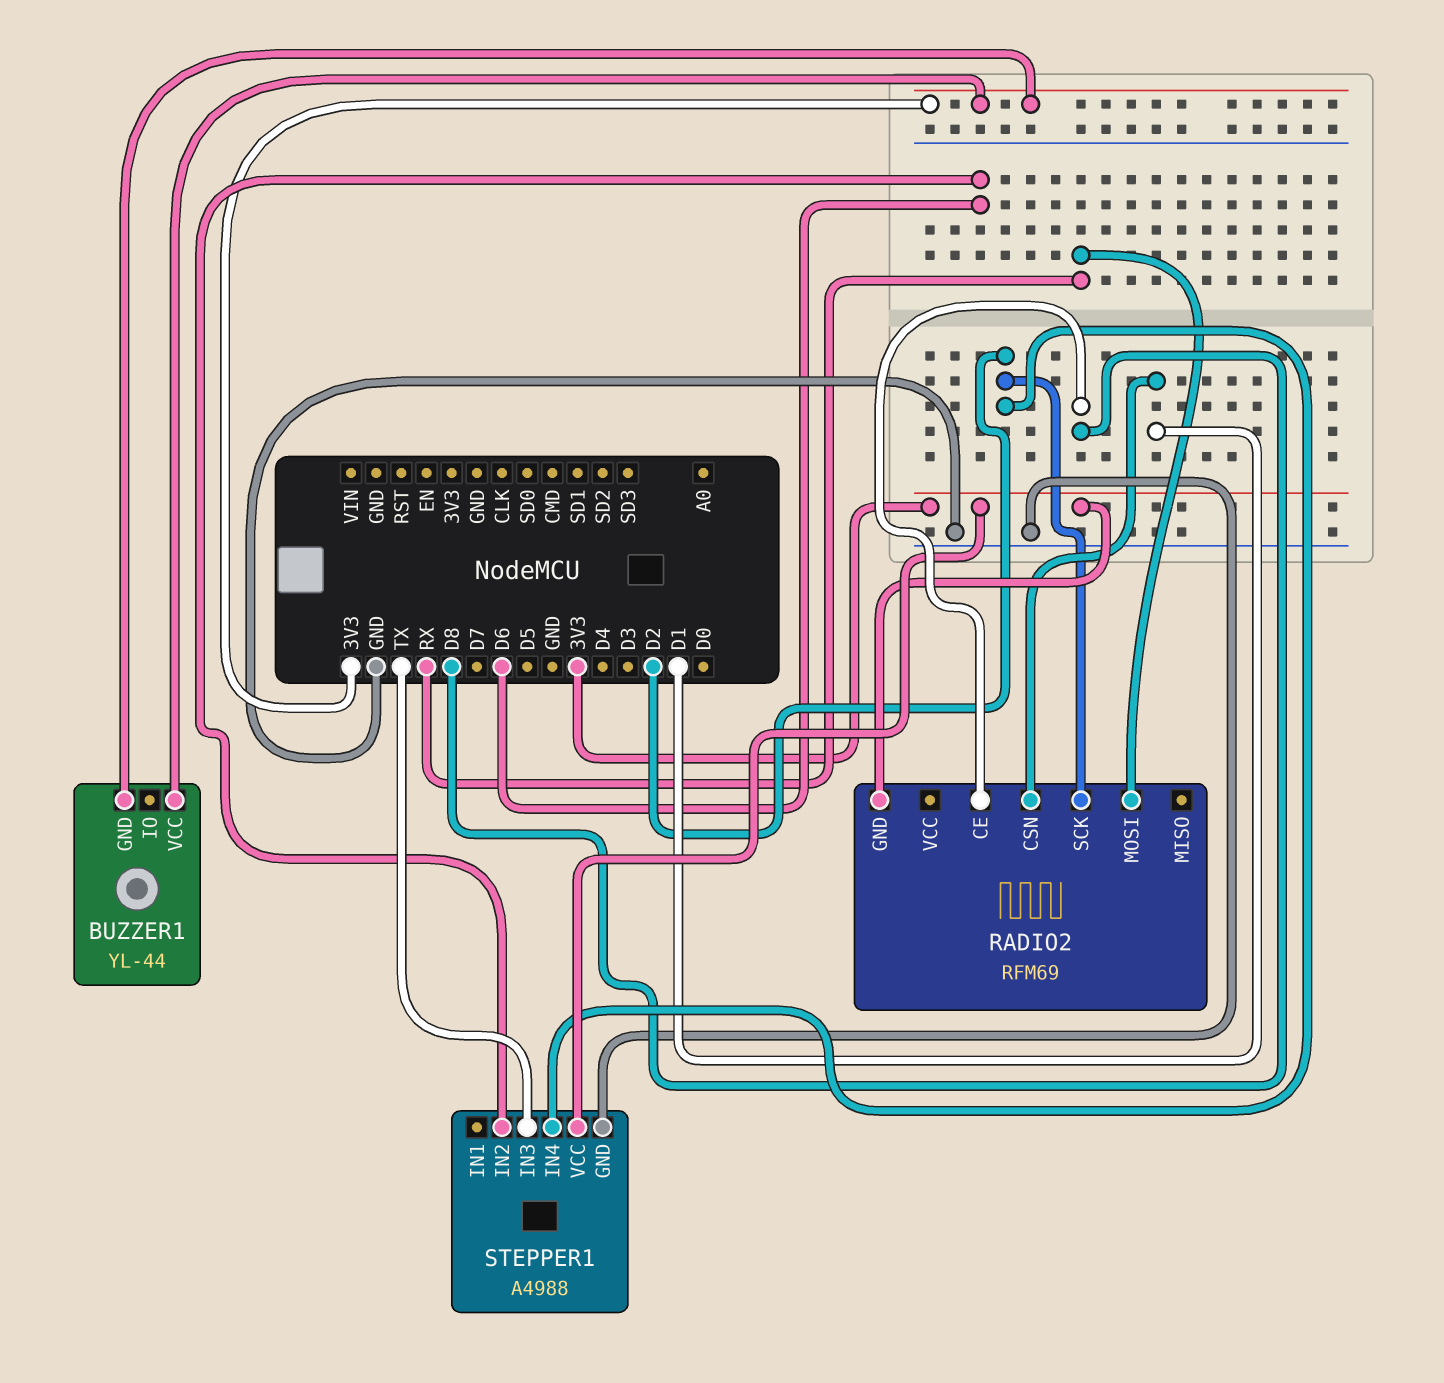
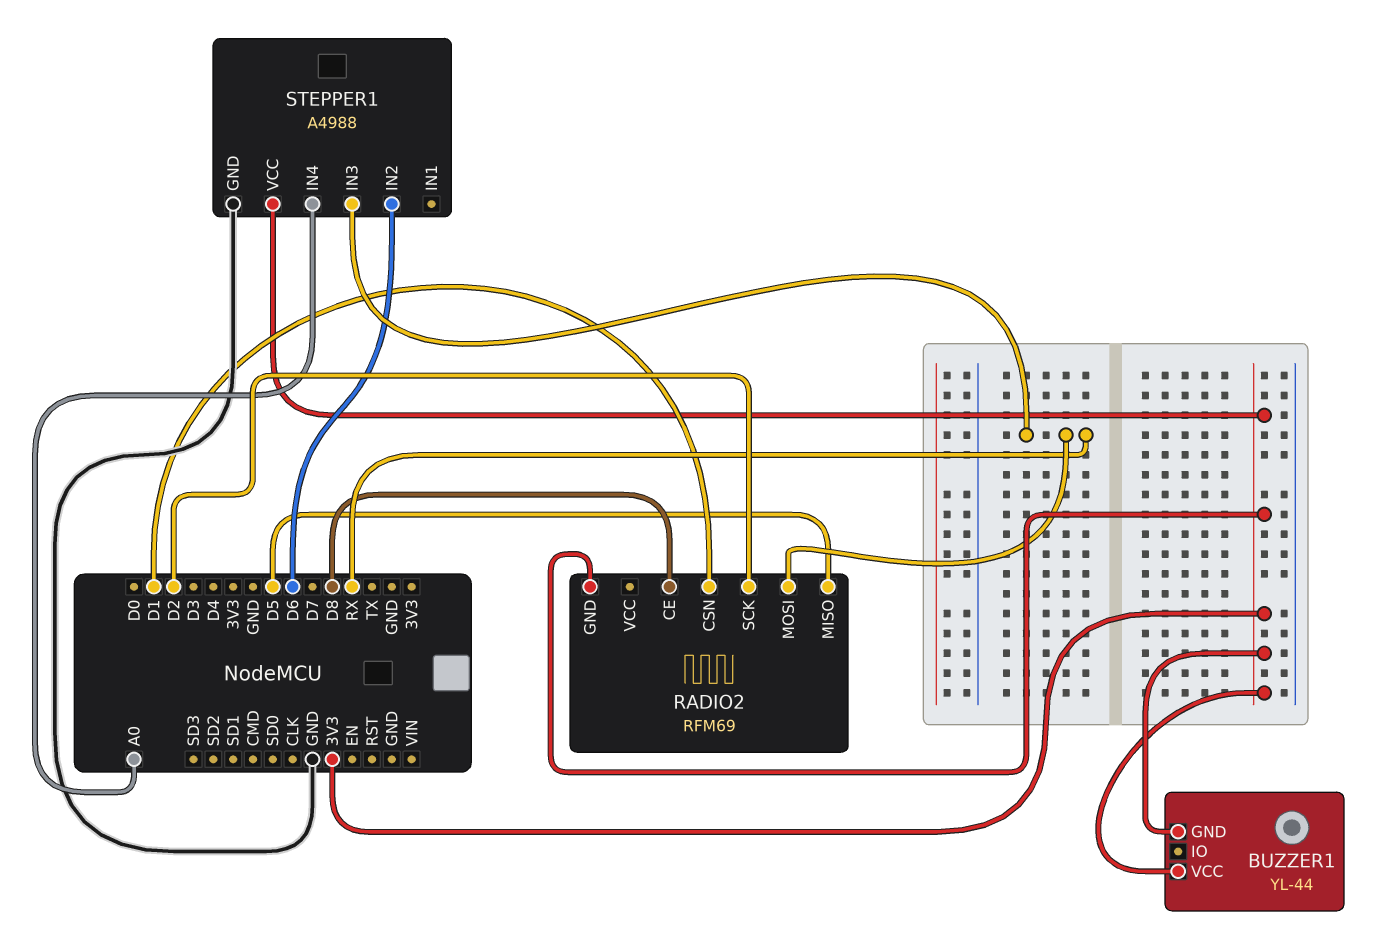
RADIO2 pin MISO: none -> D5
STEPPER1 pin IN3: TX -> RX
STEPPER1 pin IN4: D2 -> A0

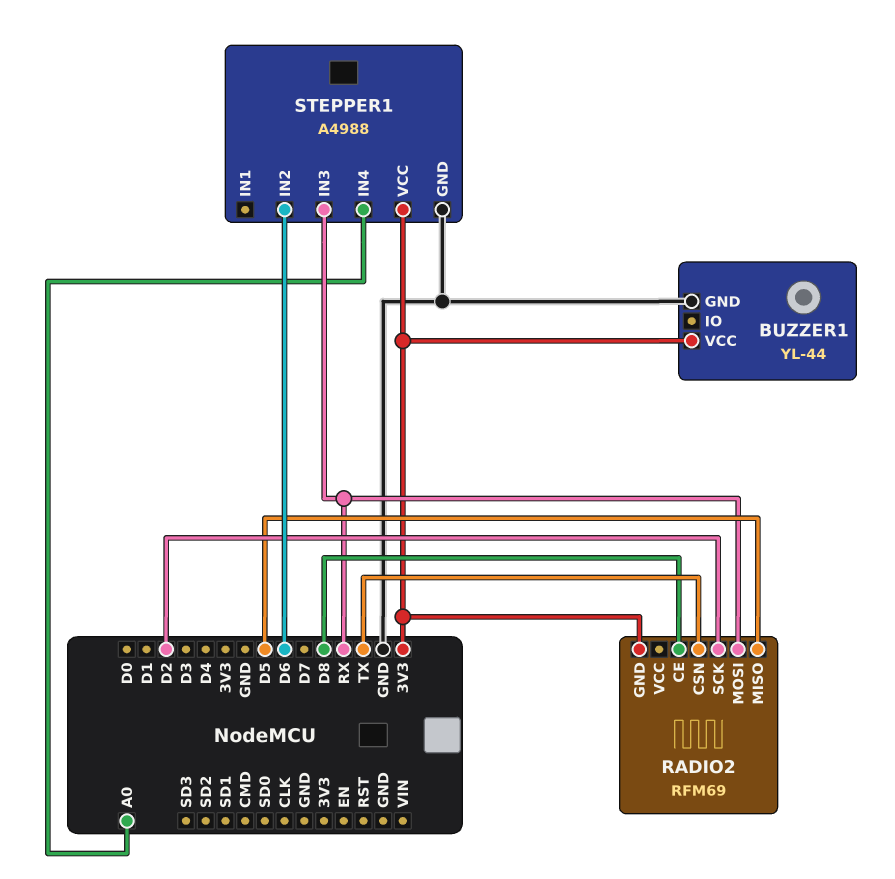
BUZZER1 pin GND: 3V3 -> GND
RADIO2 pin CSN: D1 -> TX

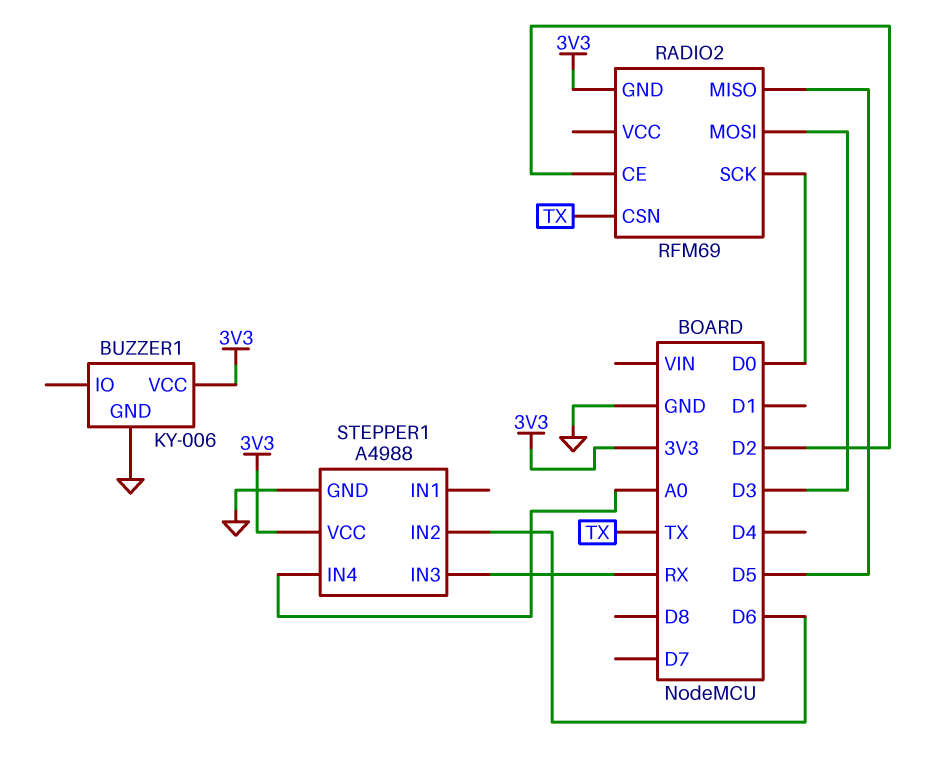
BUZZER1: YL-44 -> KY-006
RADIO2 pin CE: D8 -> D2
RADIO2 pin MOSI: RX -> D3
RADIO2 pin SCK: D2 -> D0

